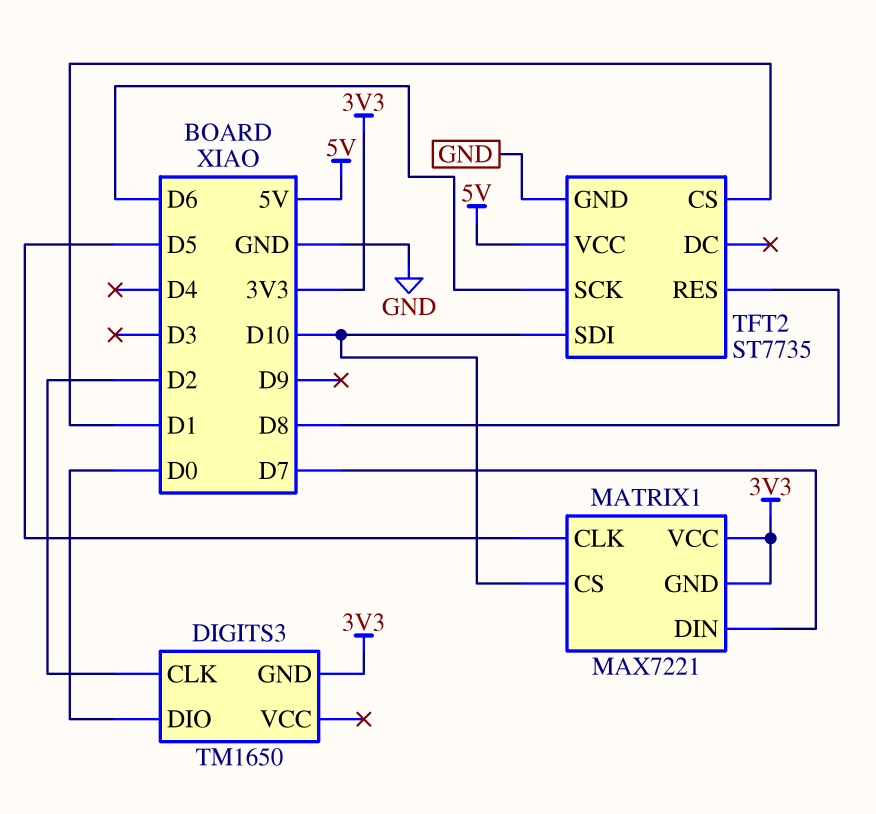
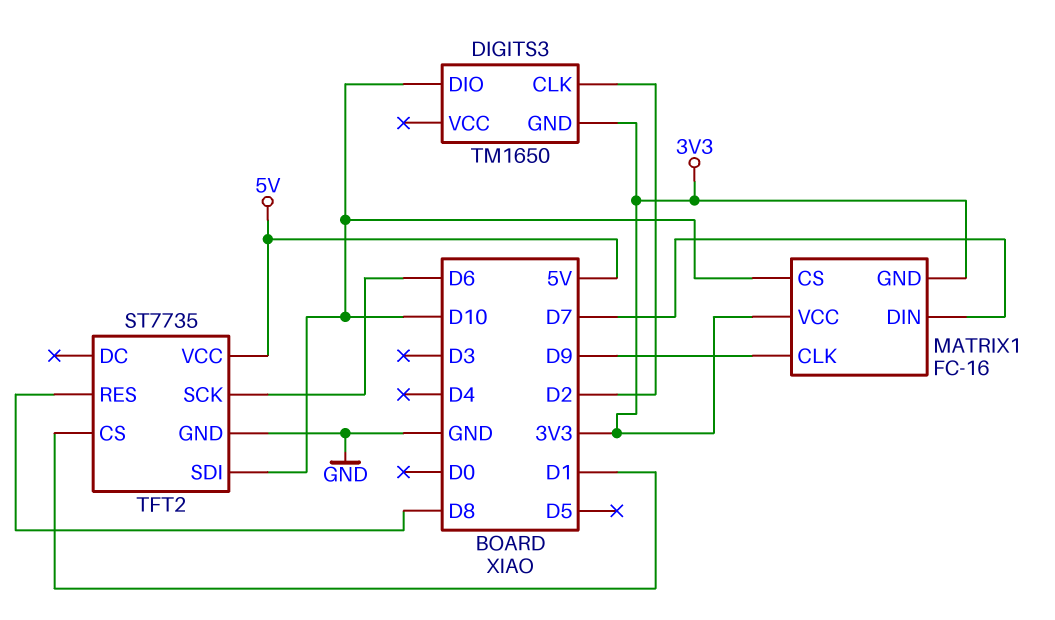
DIGITS3 pin DIO: D0 -> D10
MATRIX1: MAX7221 -> FC-16
MATRIX1 pin CLK: D5 -> D9

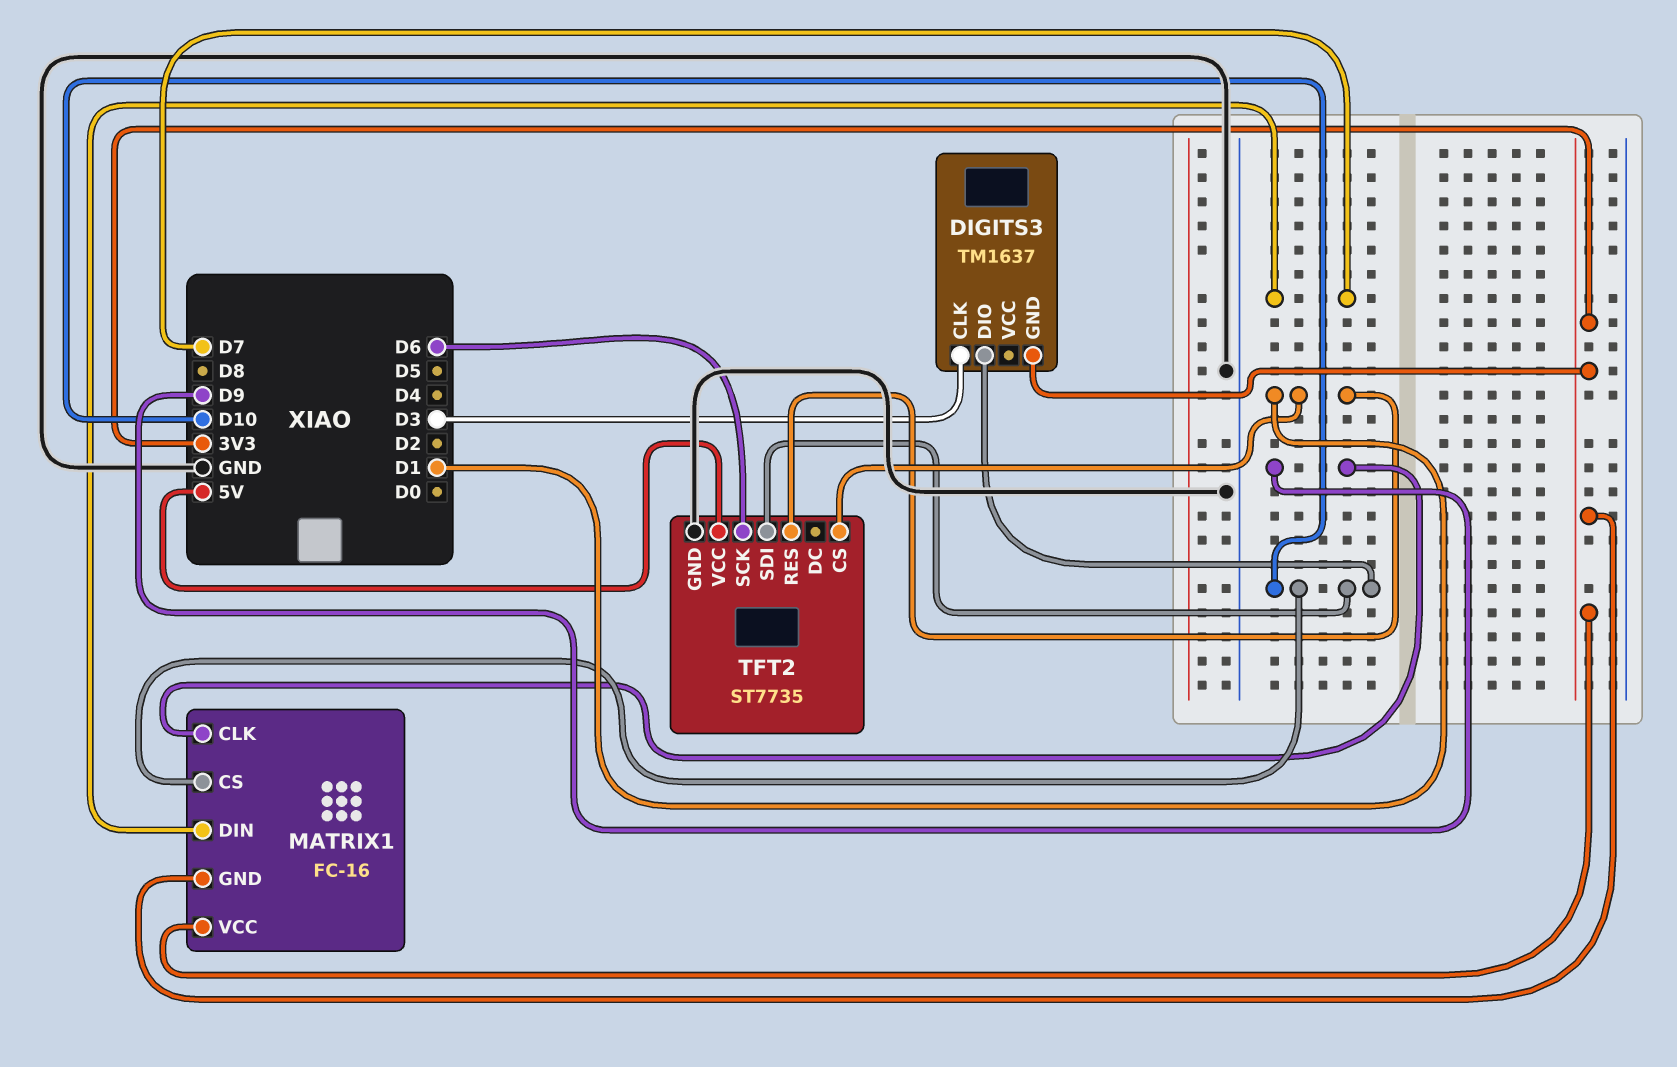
DIGITS3: TM1650 -> TM1637
DIGITS3 pin CLK: D2 -> D3
TFT2 pin RES: D8 -> D1

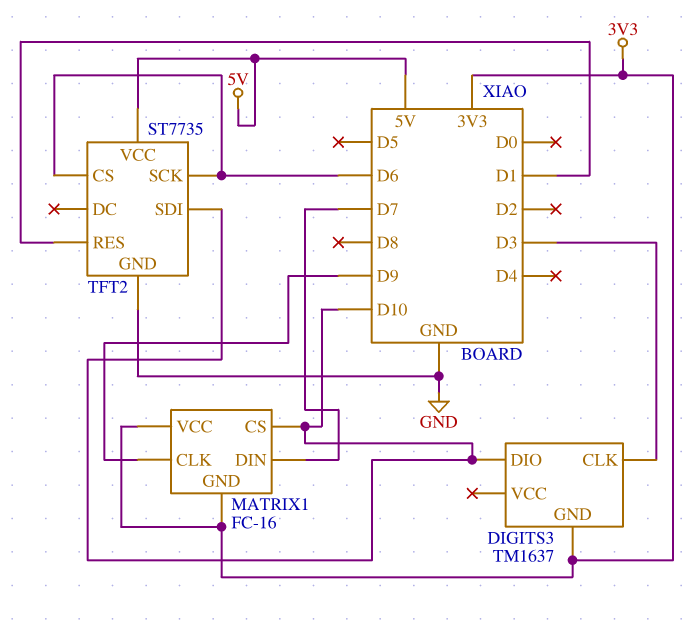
TFT2 pin CS: D1 -> D6

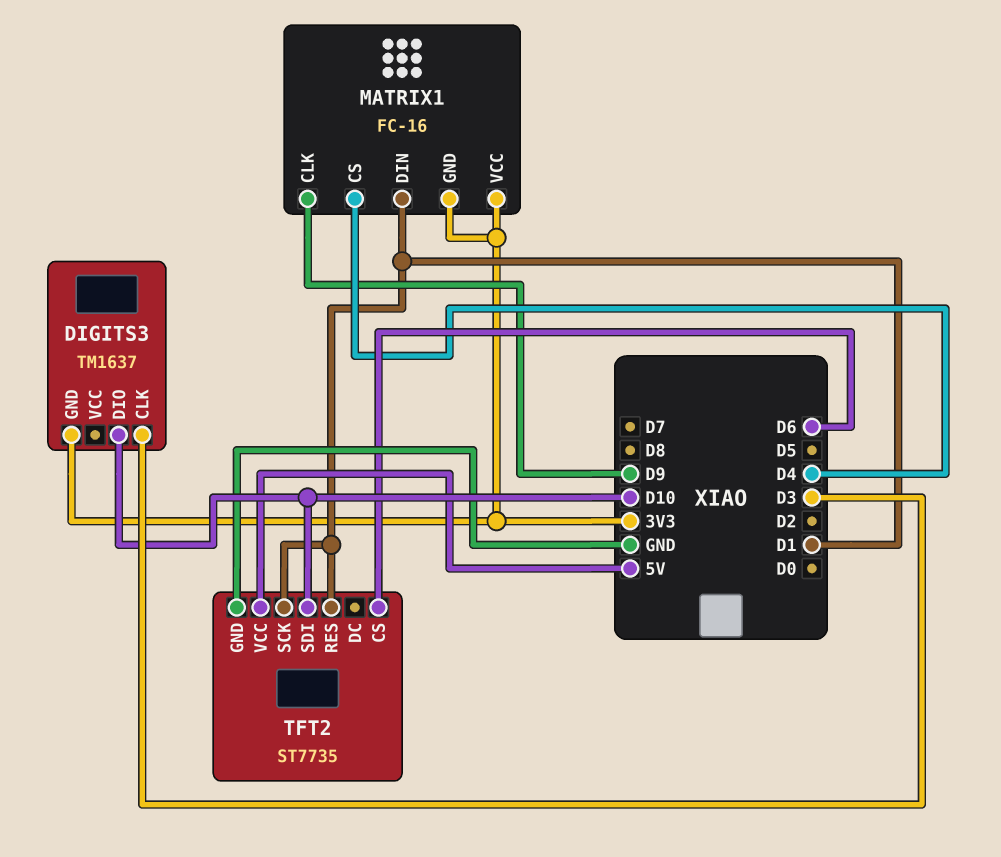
MATRIX1 pin CS: D10 -> D4
MATRIX1 pin DIN: D7 -> D1
TFT2 pin SCK: D6 -> D1

